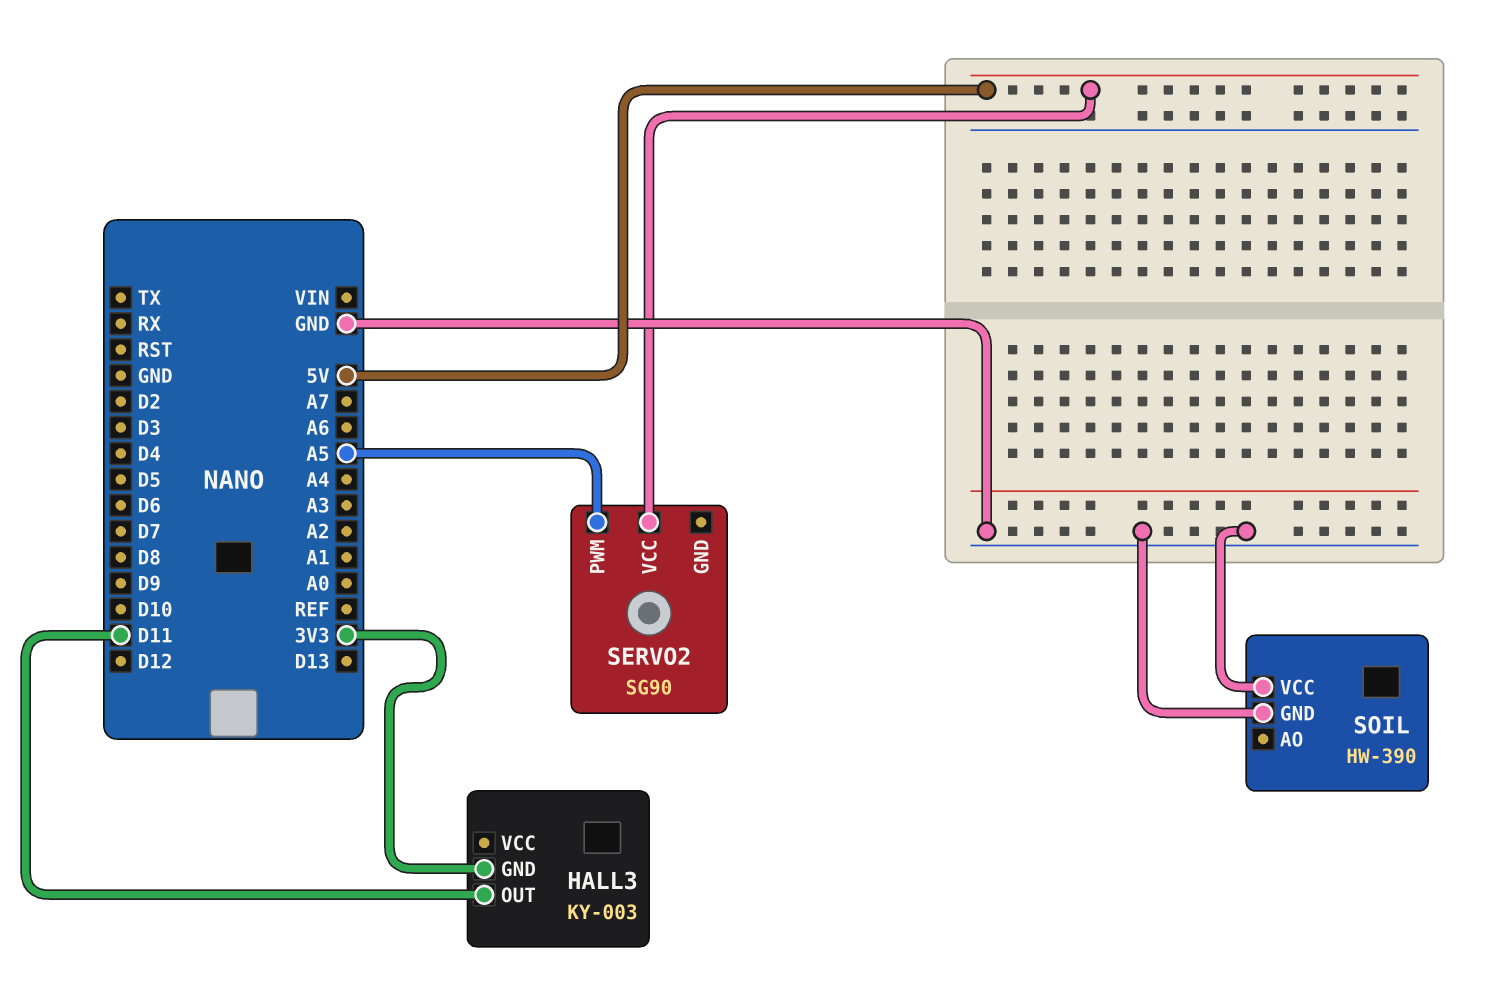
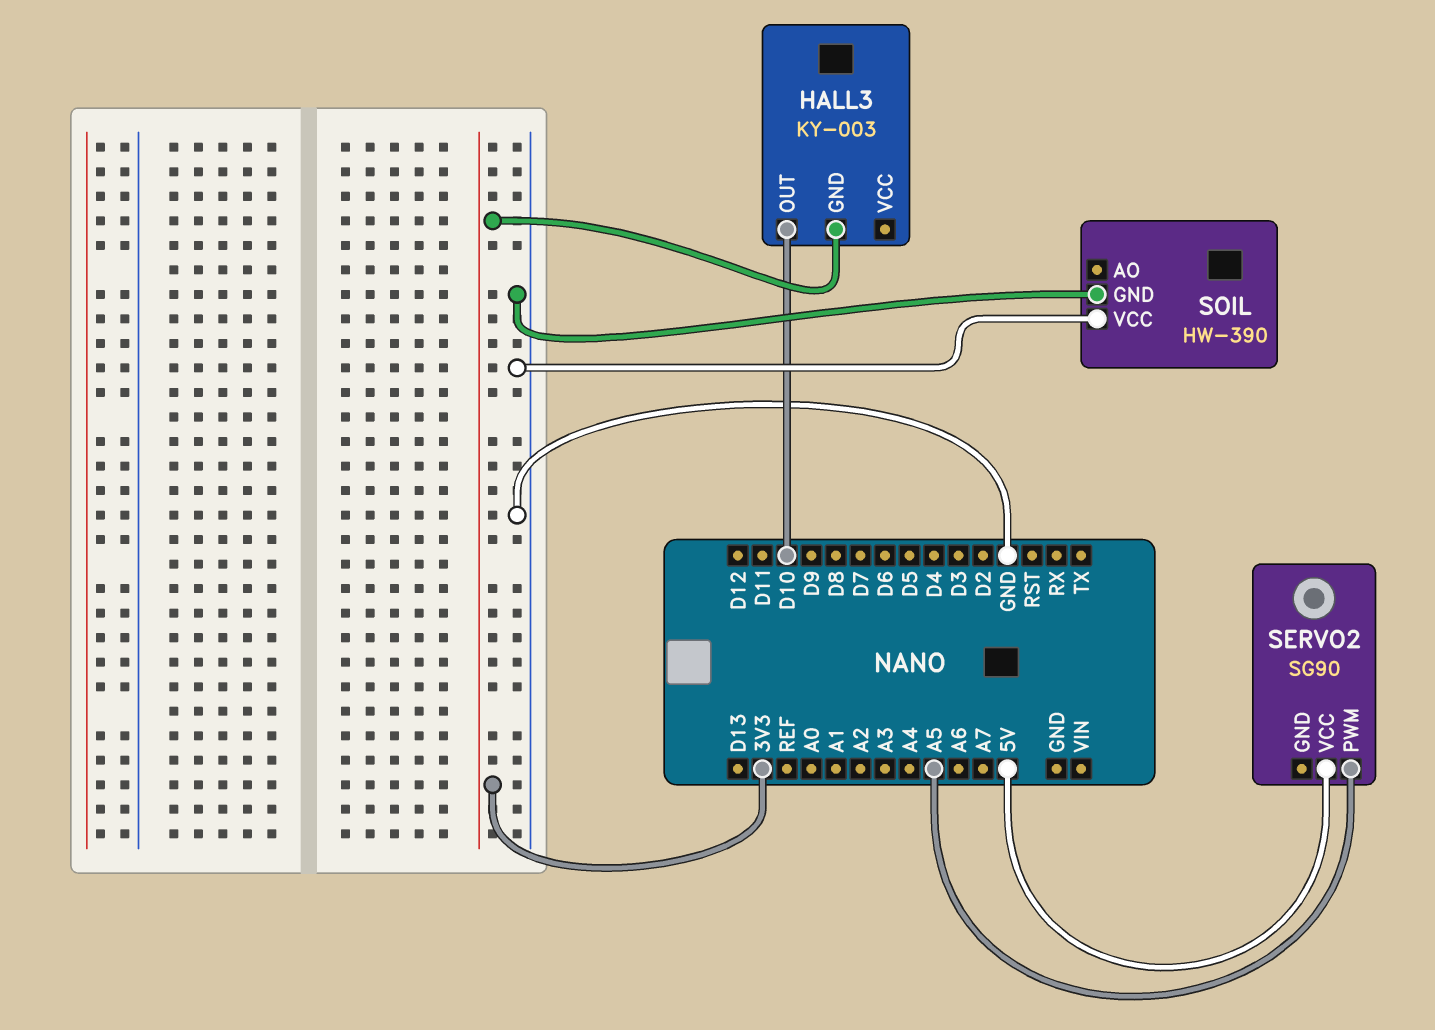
HALL3 pin OUT: D11 -> D10

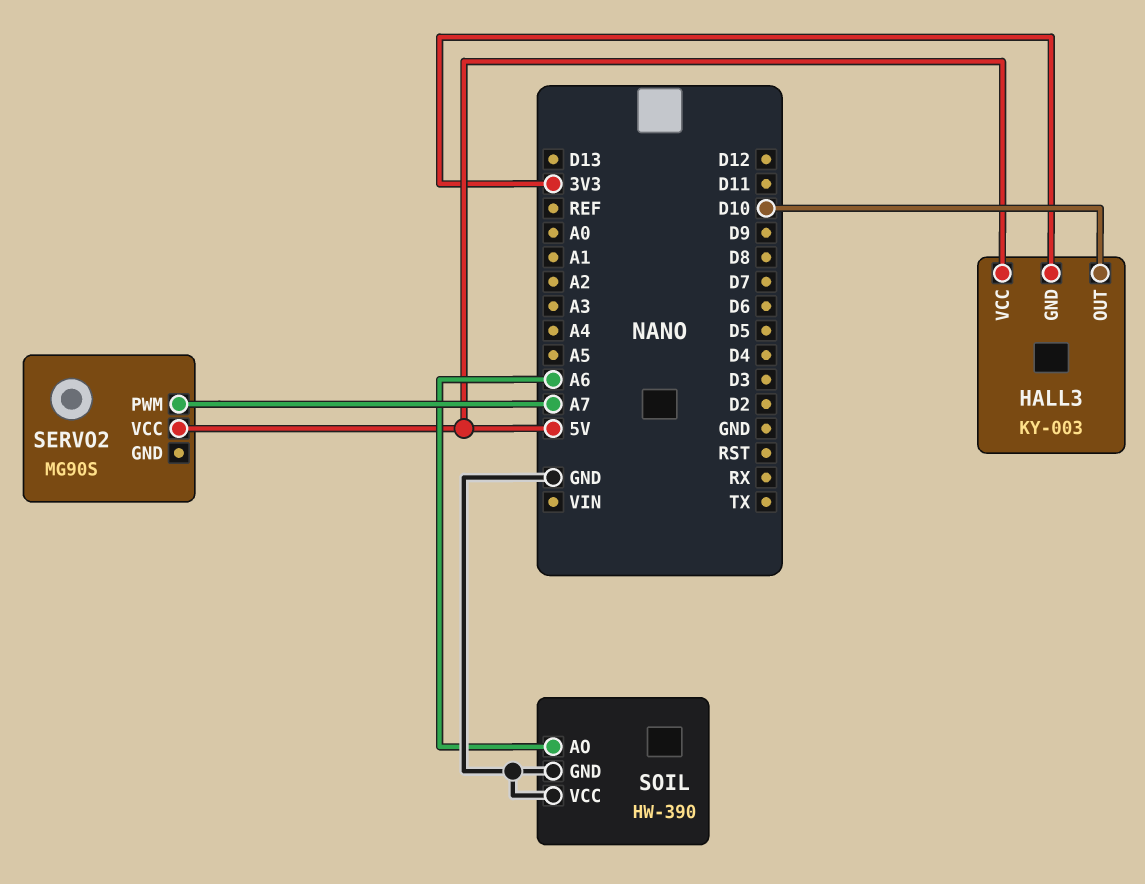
HALL3 pin VCC: none -> 5V
SERVO2: SG90 -> MG90S
SERVO2 pin PWM: A5 -> A7
SOIL pin AO: none -> A6

